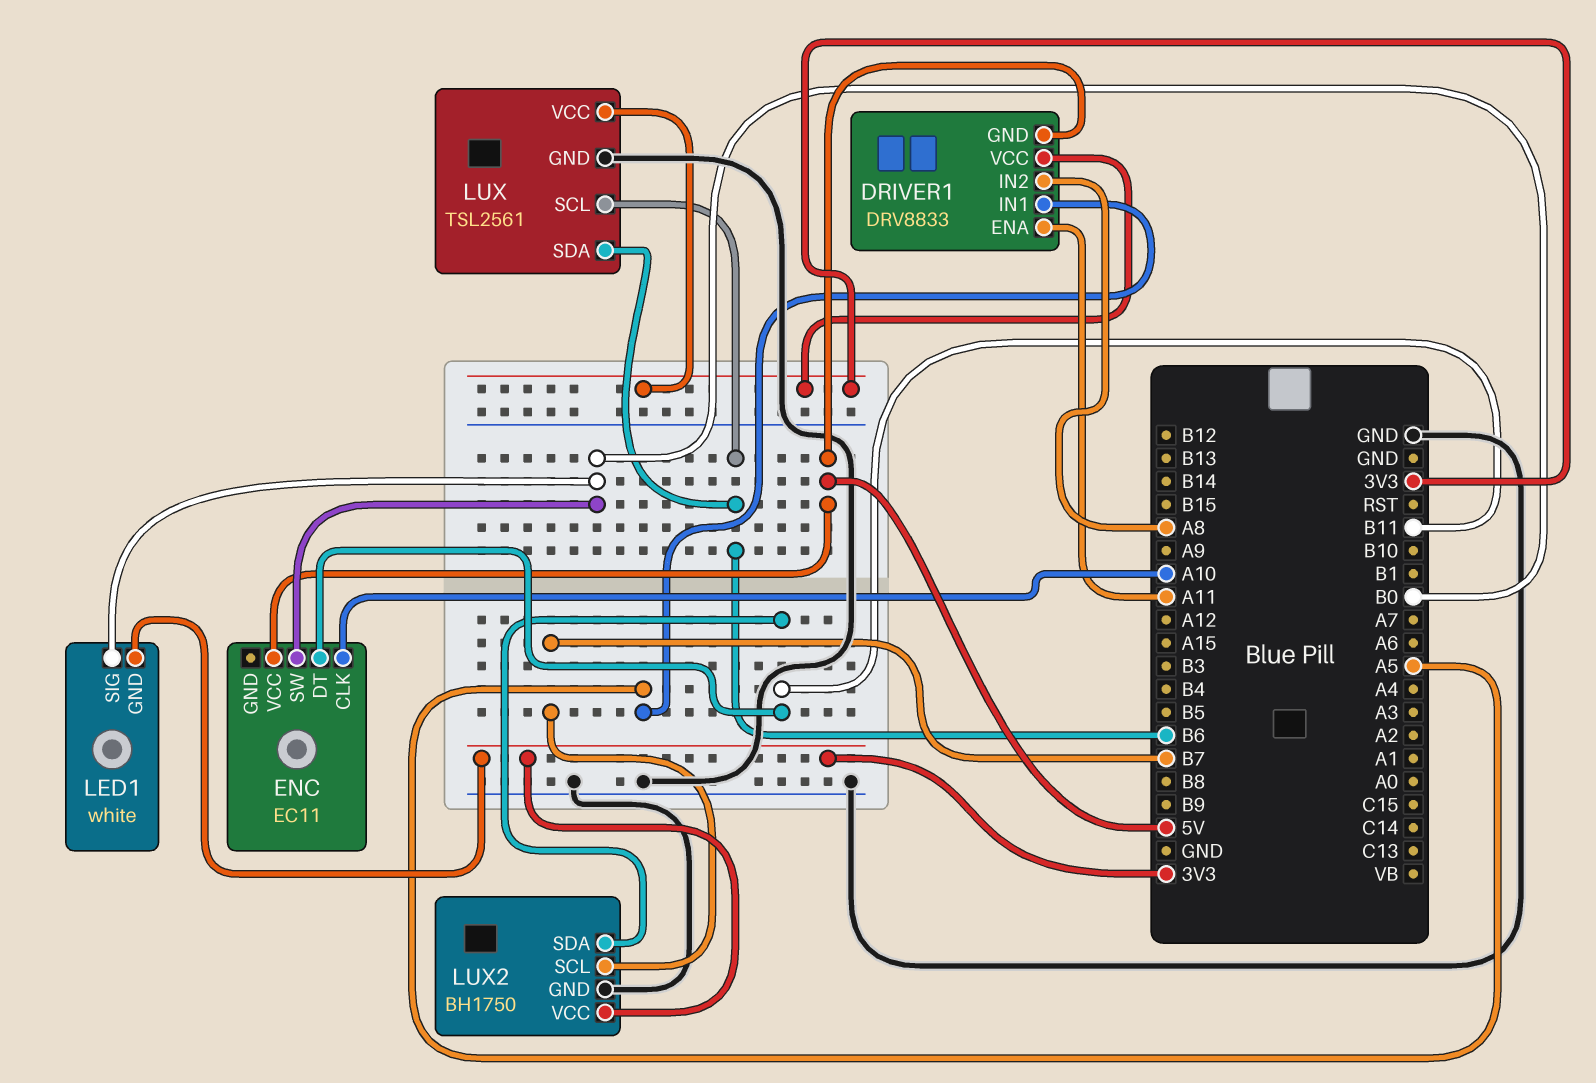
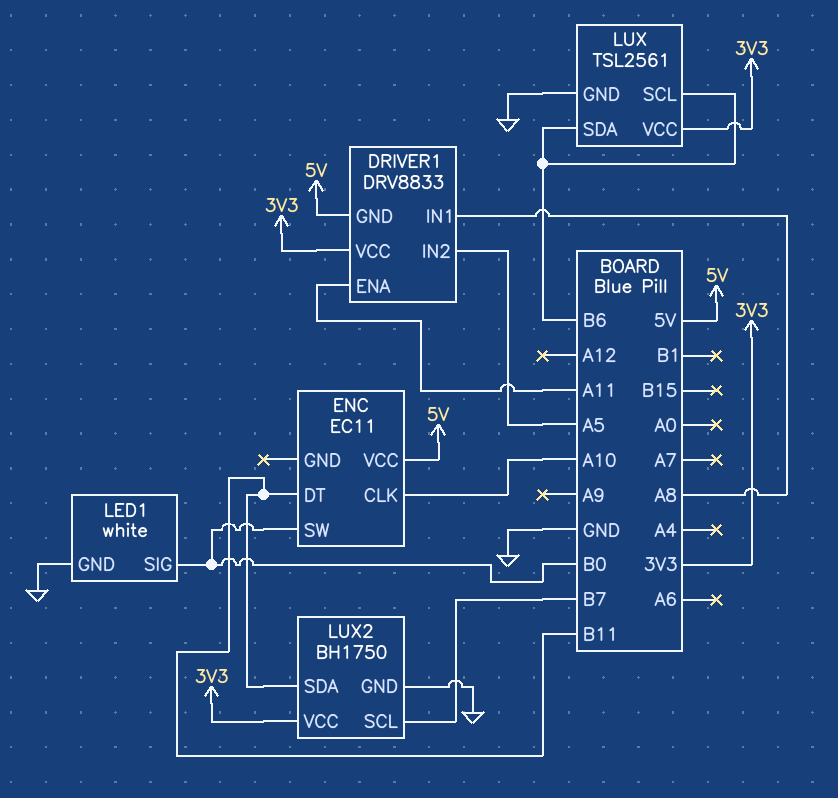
DRIVER1 pin IN1: A5 -> A8
DRIVER1 pin IN2: A8 -> A5
LED1 pin GND: 3V3 -> GND

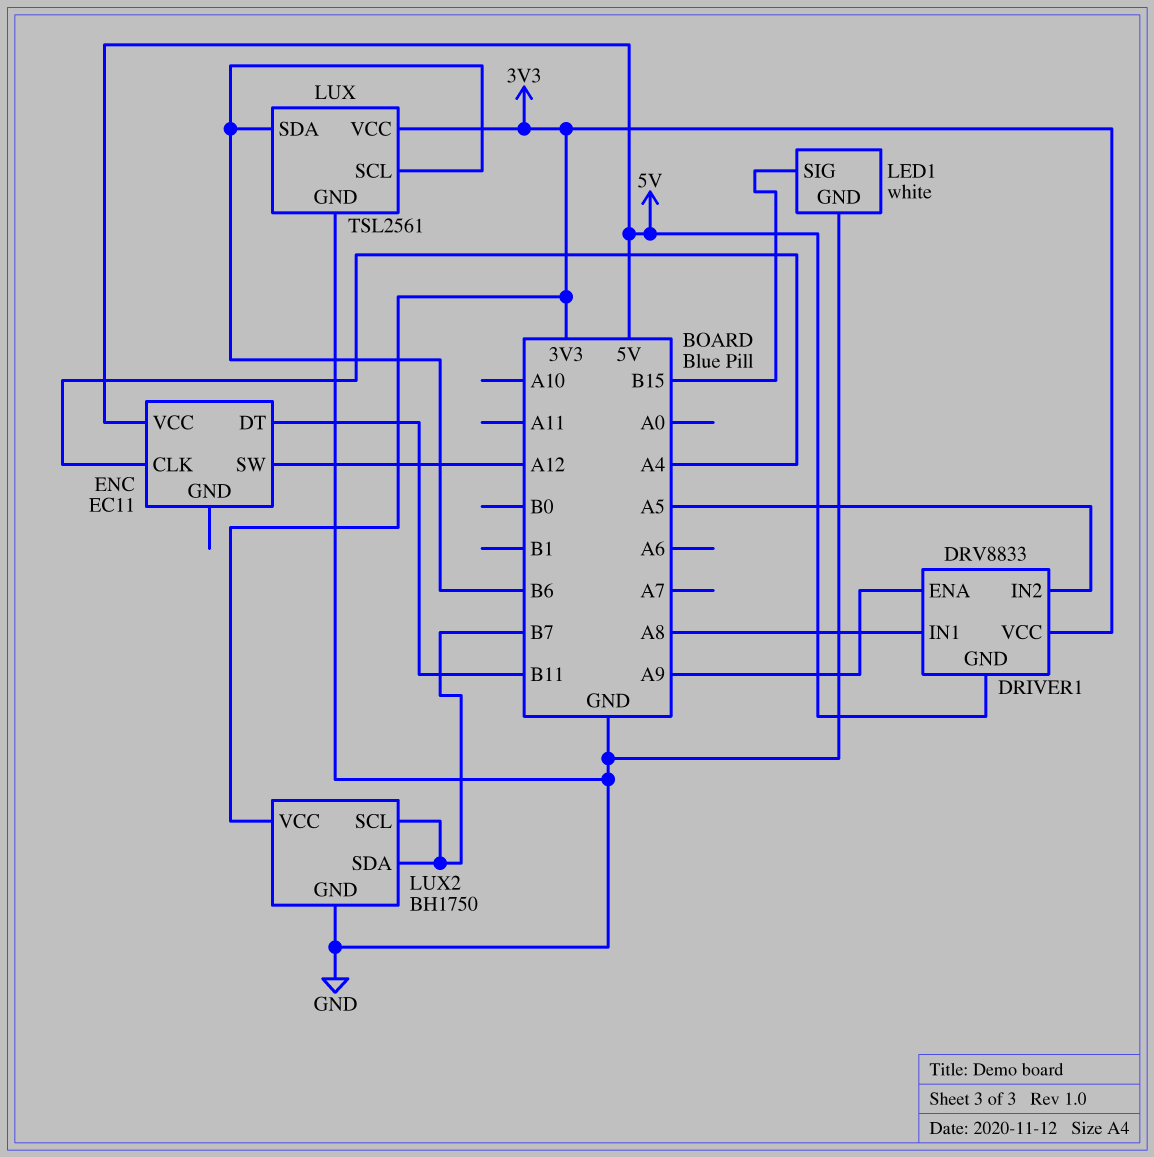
DRIVER1 pin ENA: A11 -> A9
ENC pin CLK: A10 -> A4
ENC pin SW: B0 -> A12
LED1 pin SIG: B0 -> B15
LUX2 pin SDA: B11 -> B7

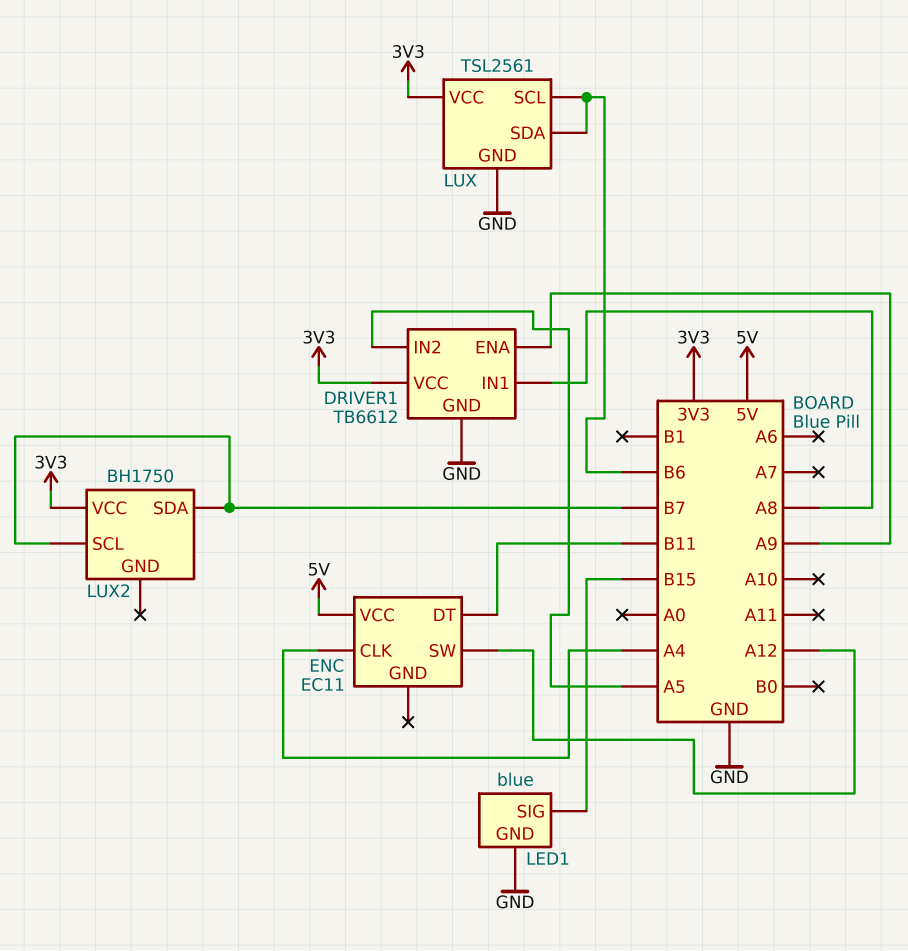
DRIVER1: DRV8833 -> TB6612
DRIVER1 pin GND: 5V -> GND
LED1: white -> blue
LUX2 pin GND: GND -> none

